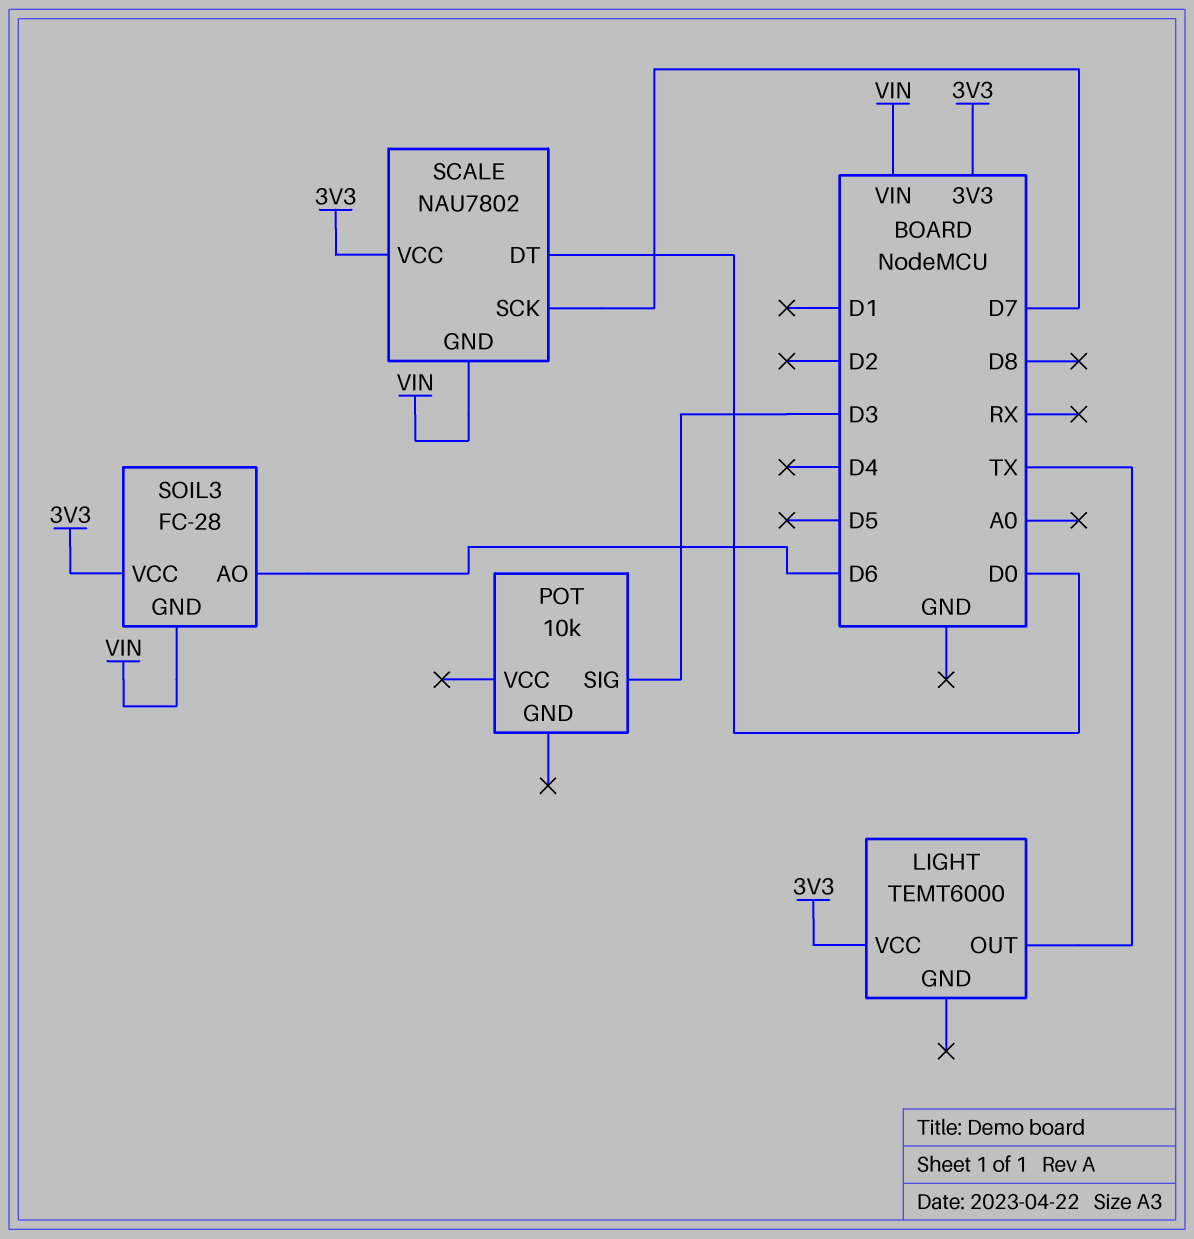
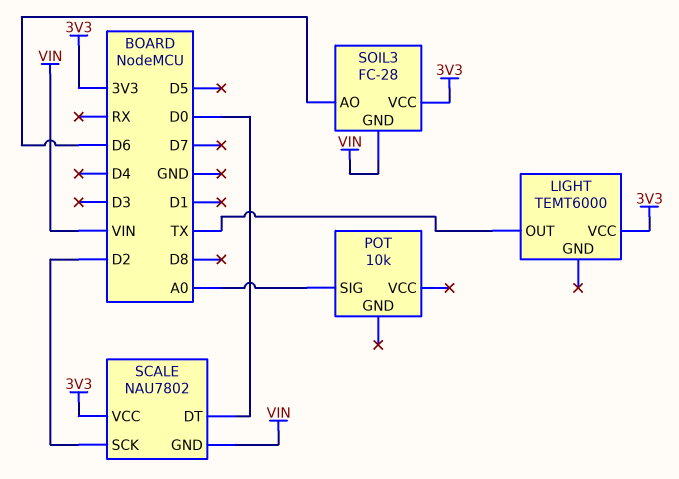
POT pin SIG: D3 -> A0
SCALE pin SCK: D7 -> D2

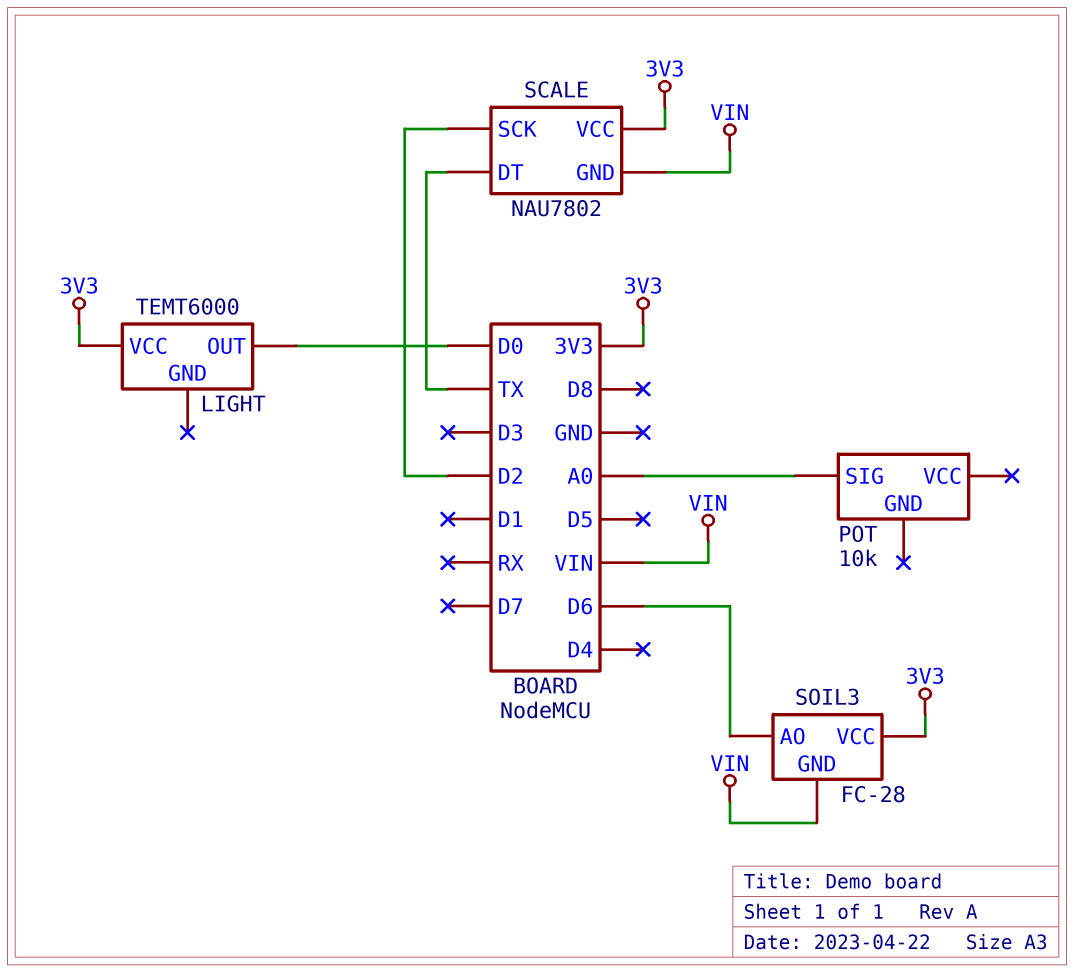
LIGHT pin OUT: TX -> D0
SCALE pin DT: D0 -> TX

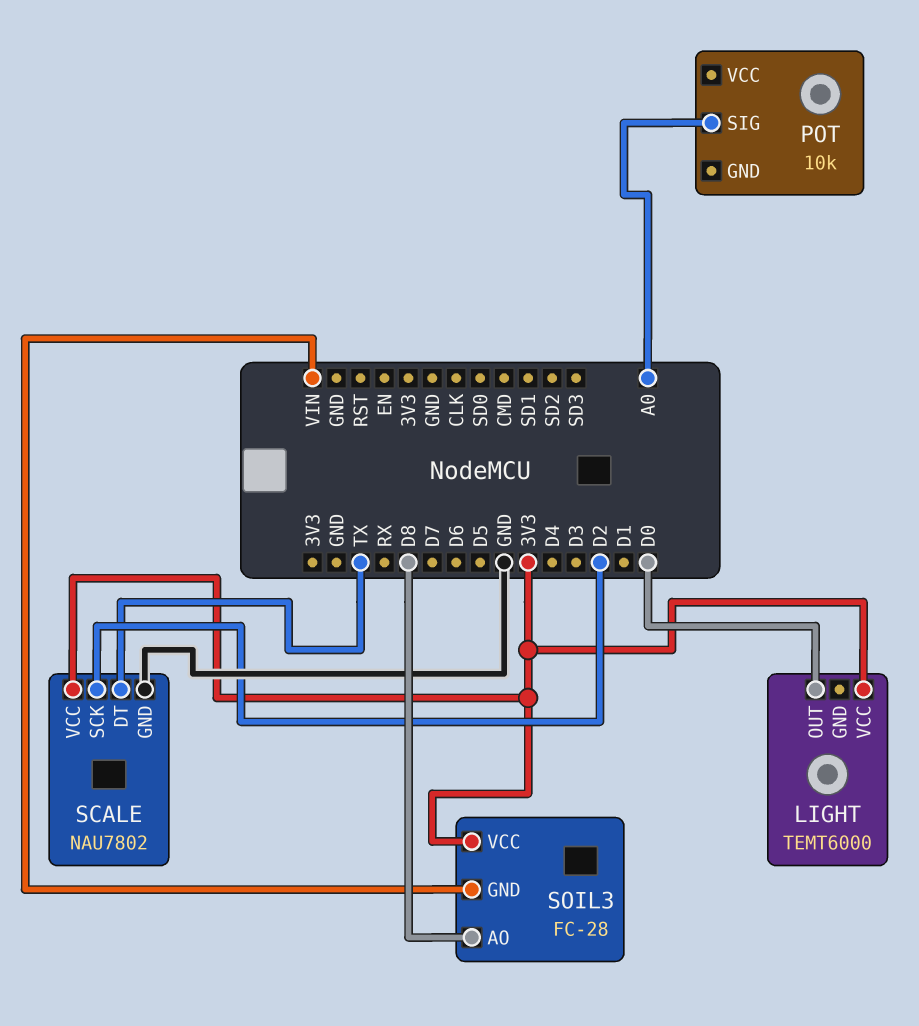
SCALE pin GND: VIN -> GND
SOIL3 pin AO: D6 -> D8

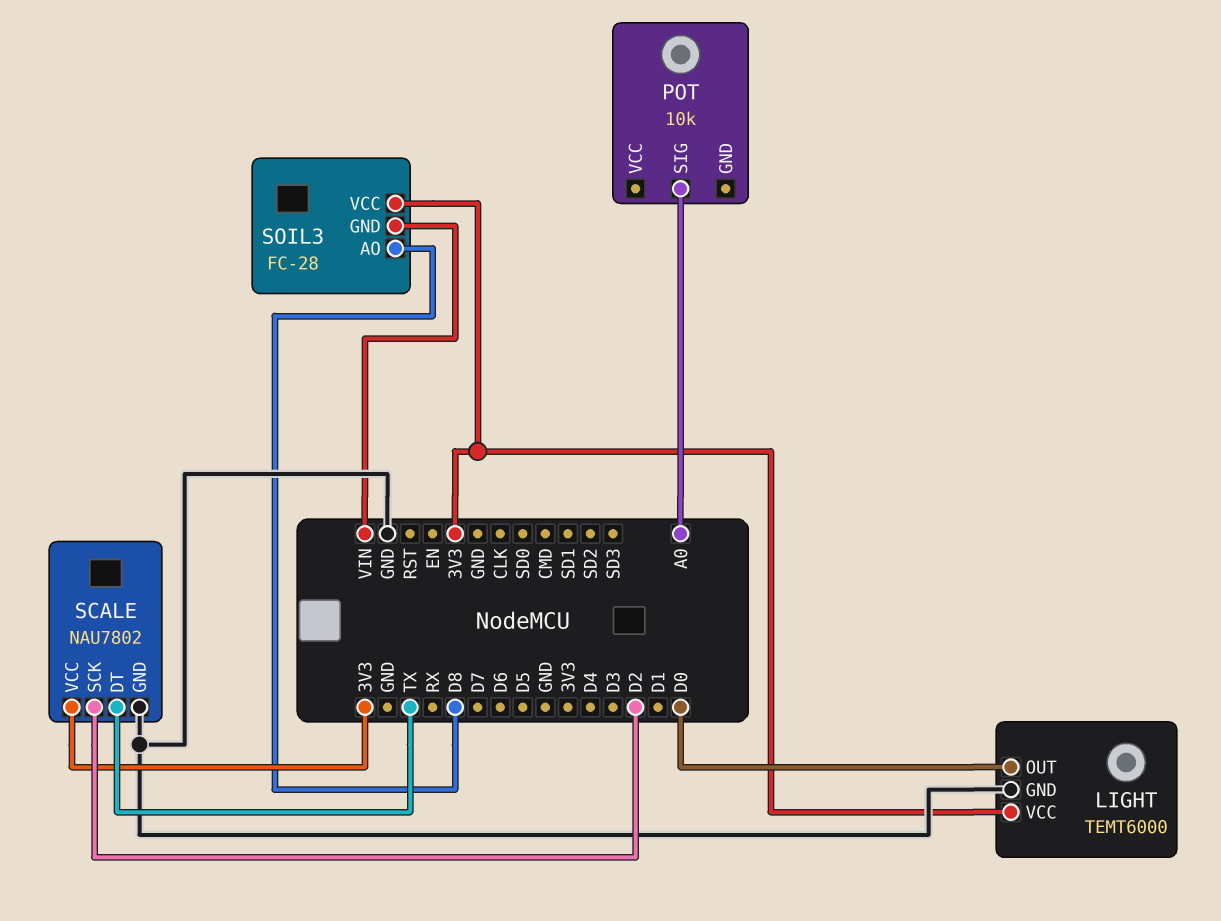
LIGHT pin GND: none -> GND

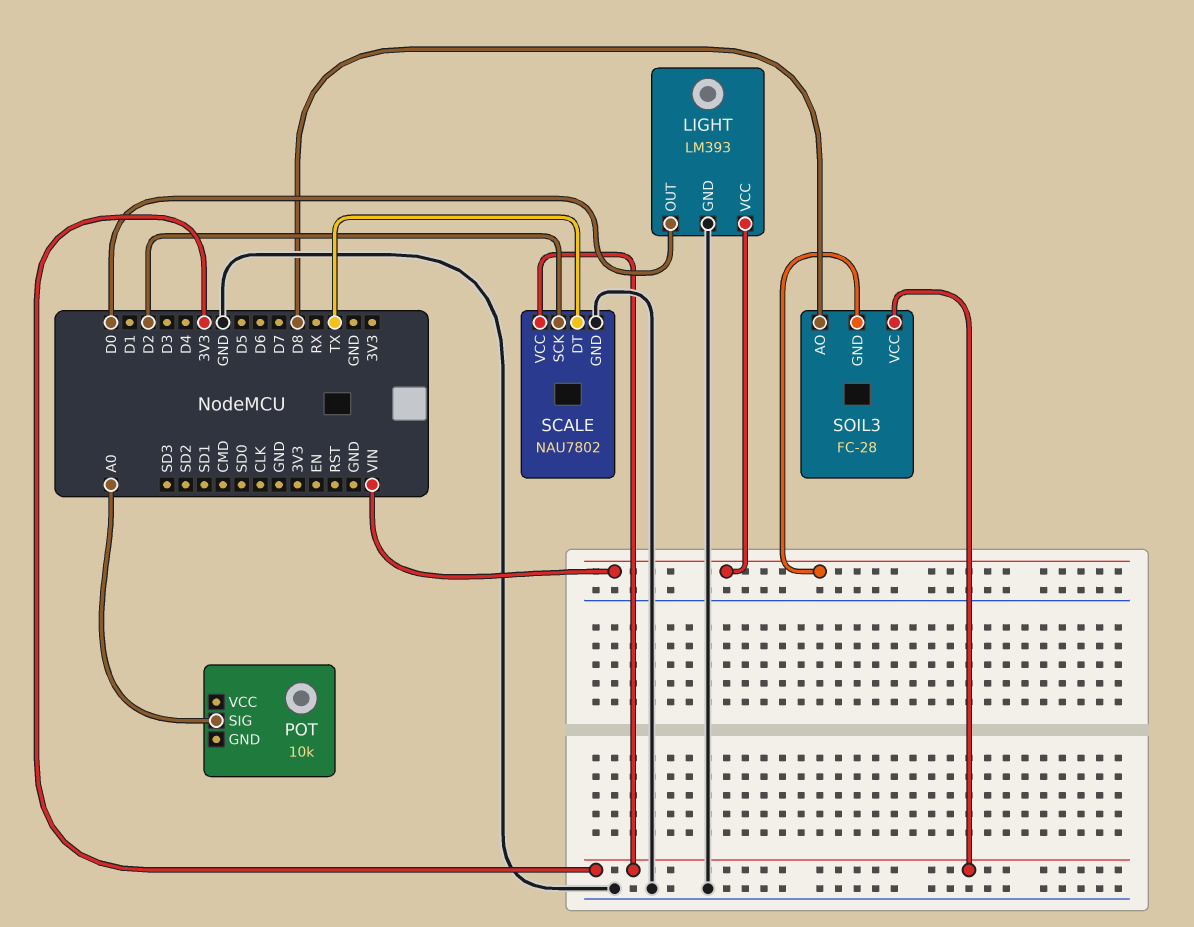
LIGHT: TEMT6000 -> LM393
LIGHT pin VCC: 3V3 -> VIN

